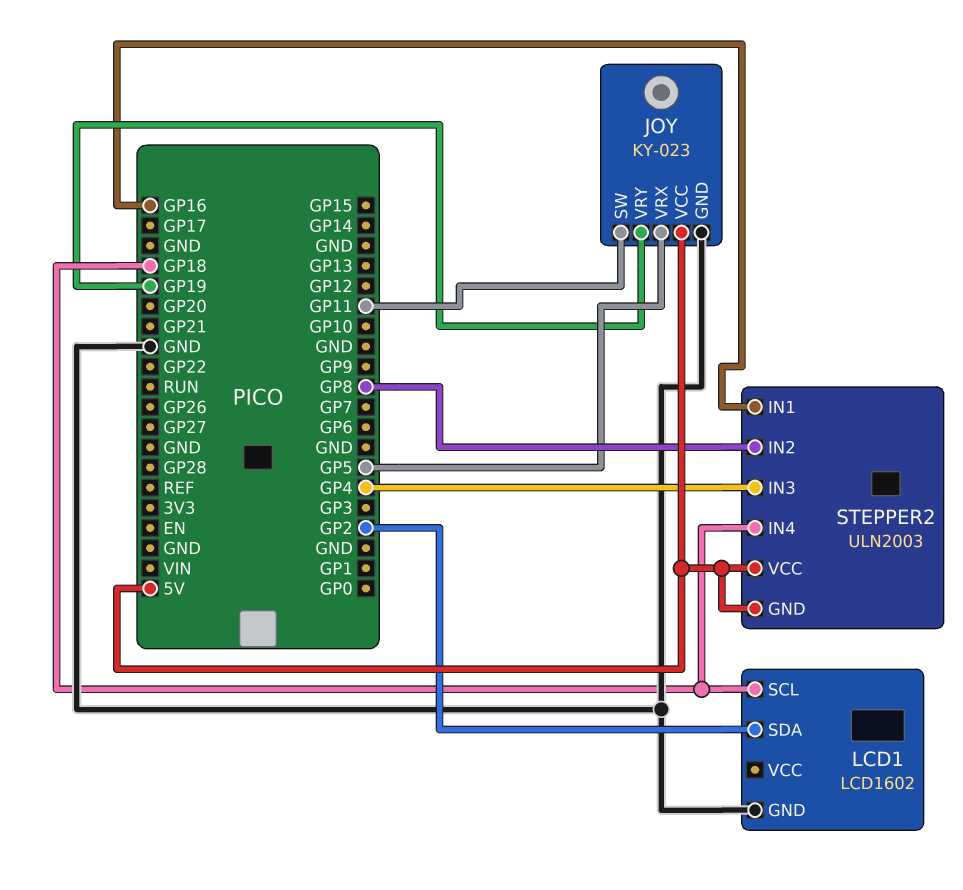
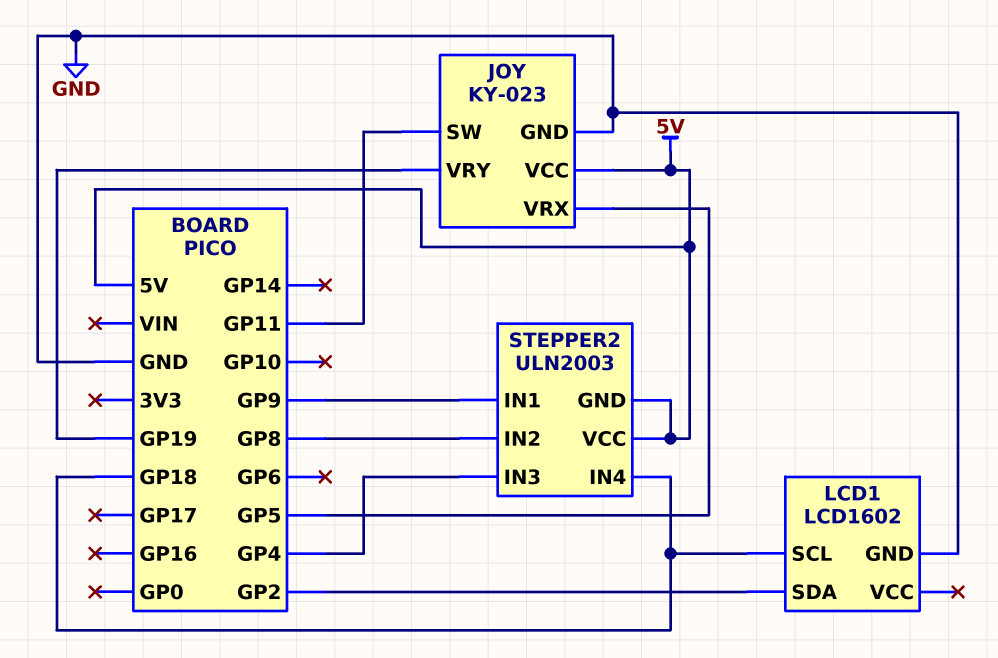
STEPPER2 pin IN1: GP16 -> GP9

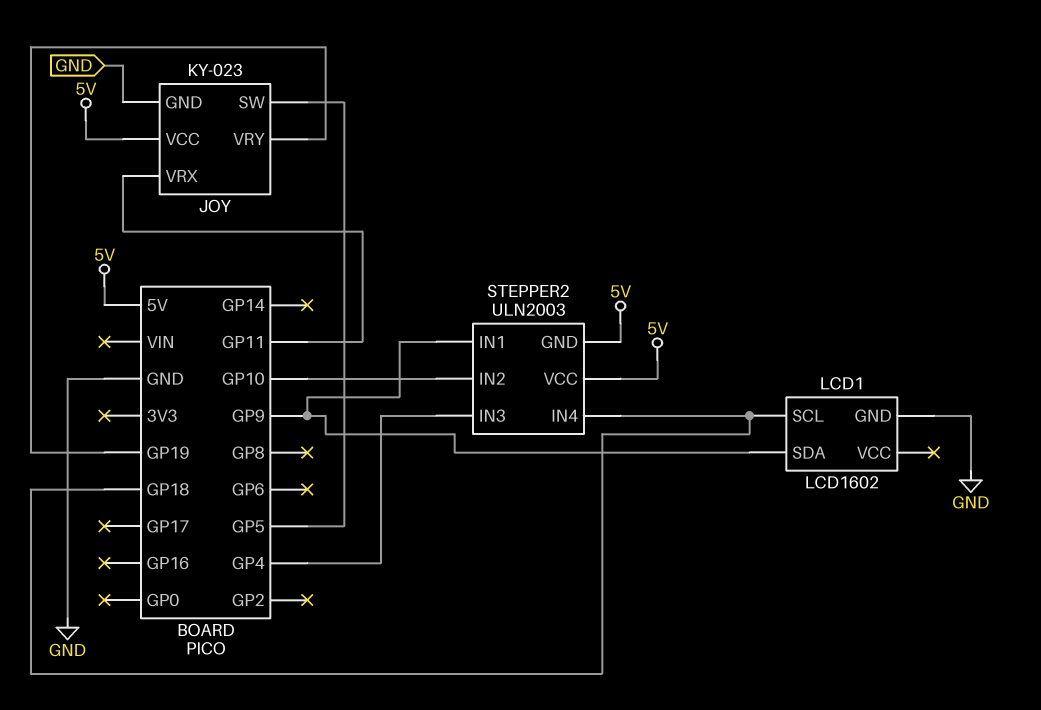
JOY pin SW: GP11 -> GP5
JOY pin VRX: GP5 -> GP11
LCD1 pin SDA: GP2 -> GP9
STEPPER2 pin IN2: GP8 -> GP10

